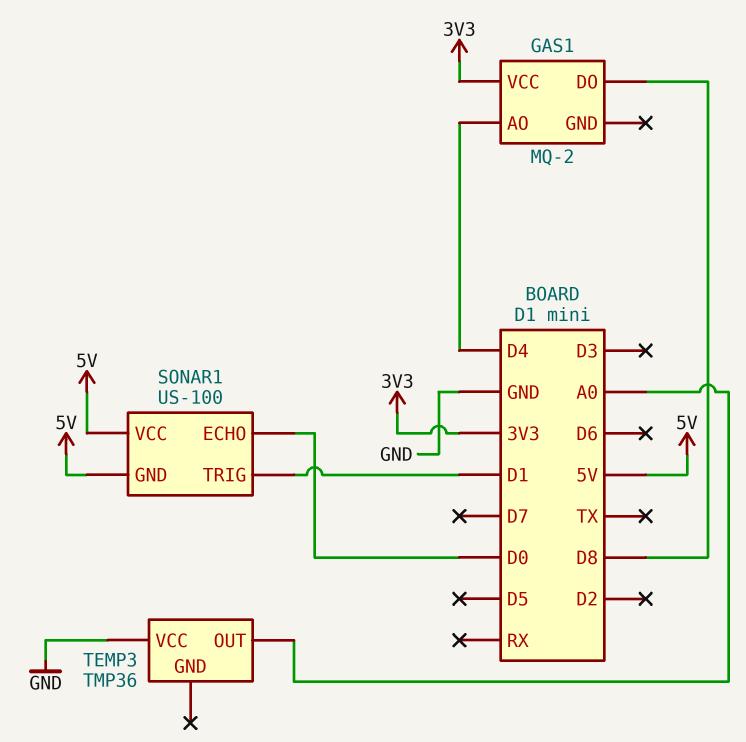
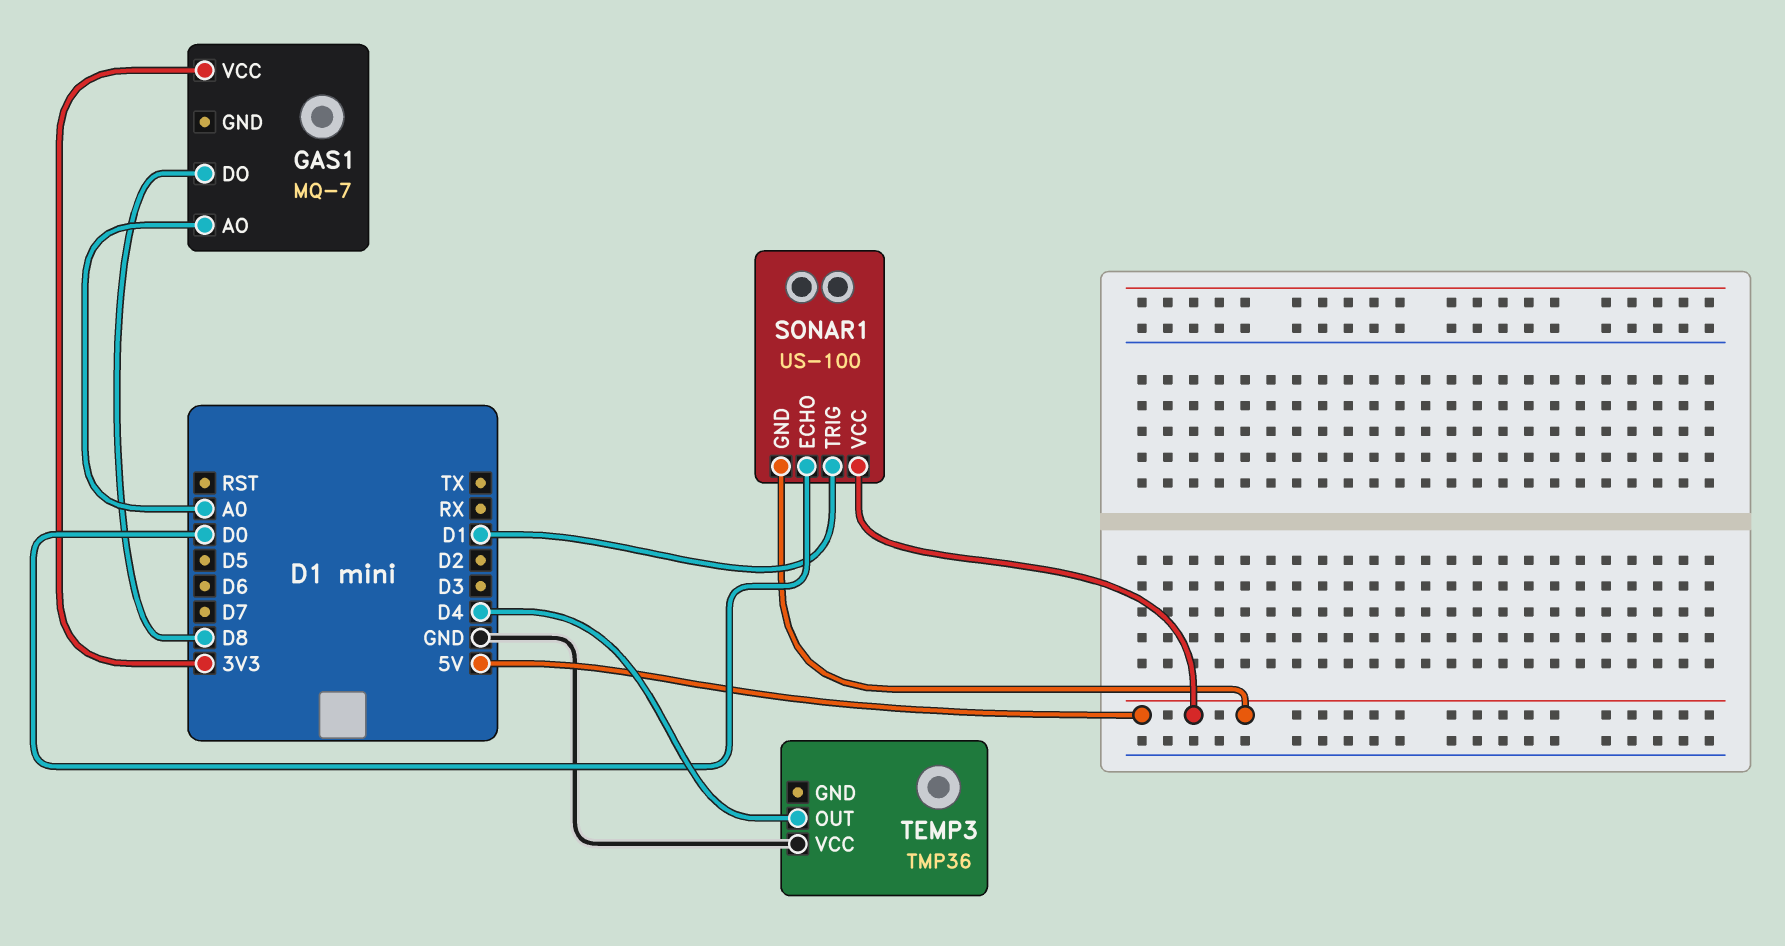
GAS1: MQ-2 -> MQ-7
GAS1 pin AO: D4 -> A0
TEMP3 pin OUT: A0 -> D4

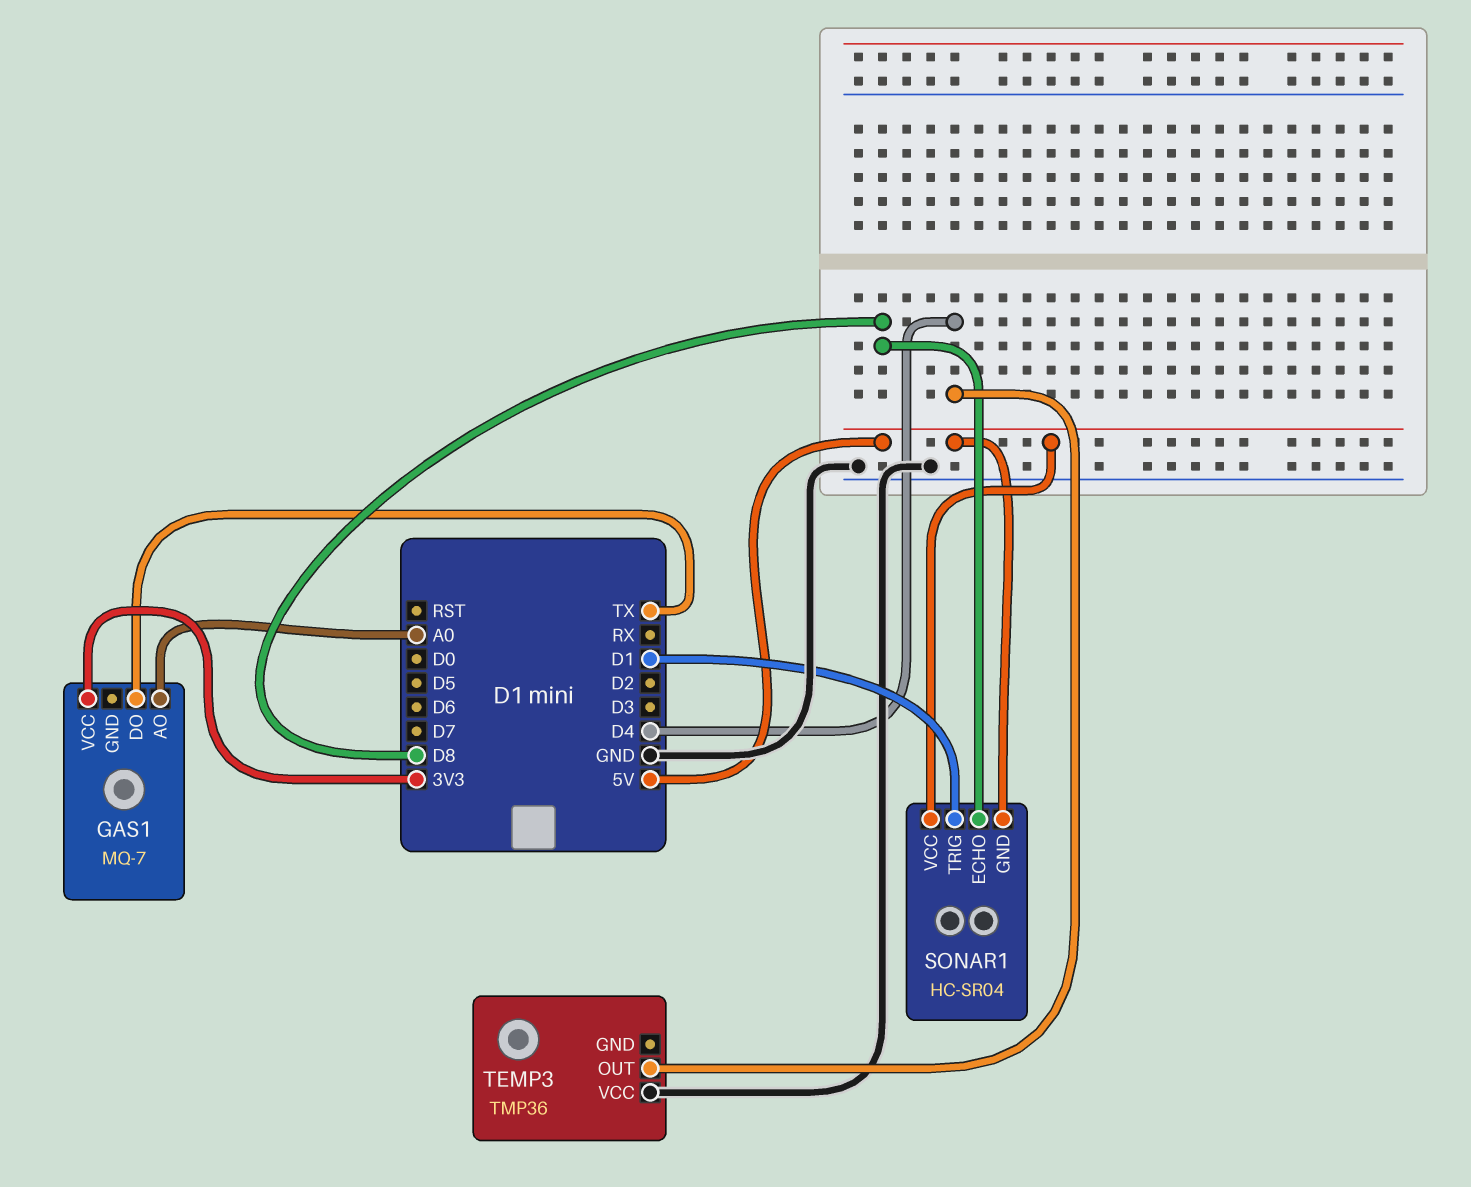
GAS1 pin DO: D8 -> TX
SONAR1: US-100 -> HC-SR04
SONAR1 pin ECHO: D0 -> D8

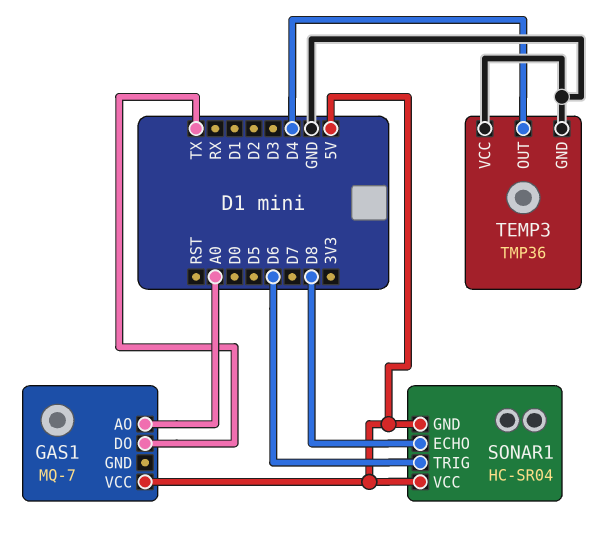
GAS1 pin VCC: 3V3 -> 5V
SONAR1 pin TRIG: D1 -> D6
TEMP3 pin GND: none -> GND

